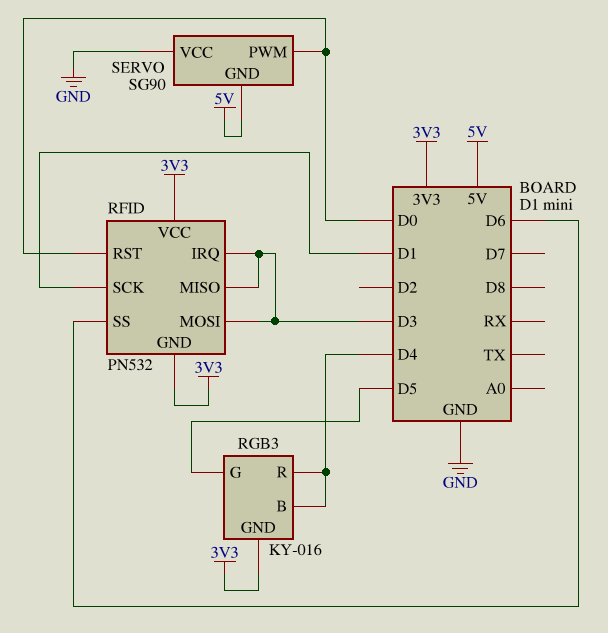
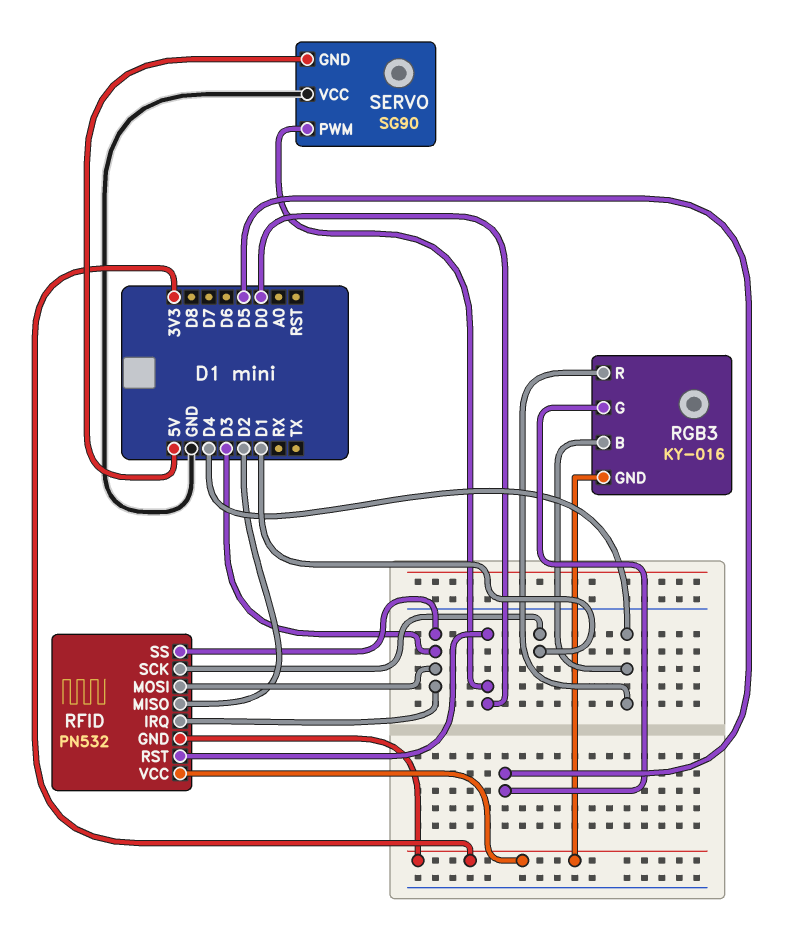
RFID pin MISO: D3 -> D2
RFID pin SS: D6 -> D3

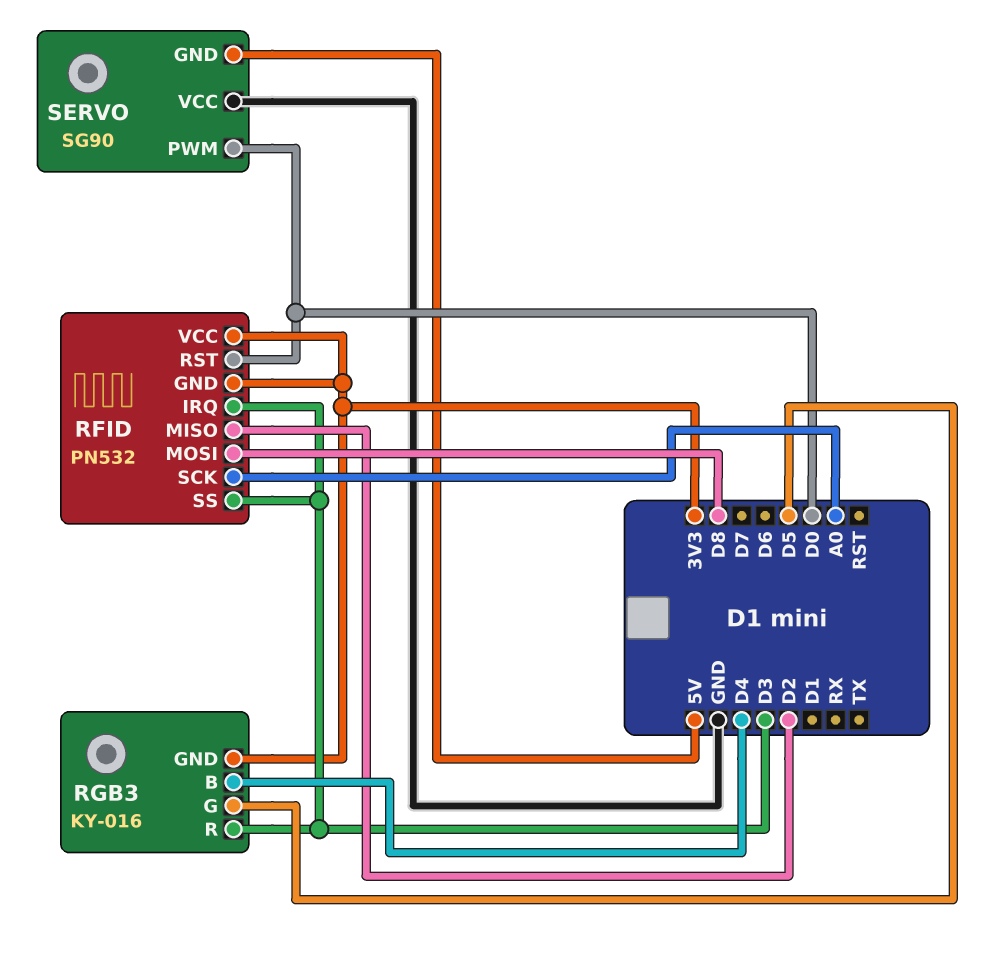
RFID pin MOSI: D3 -> D8
RFID pin SCK: D1 -> A0
RGB3 pin R: D4 -> D3

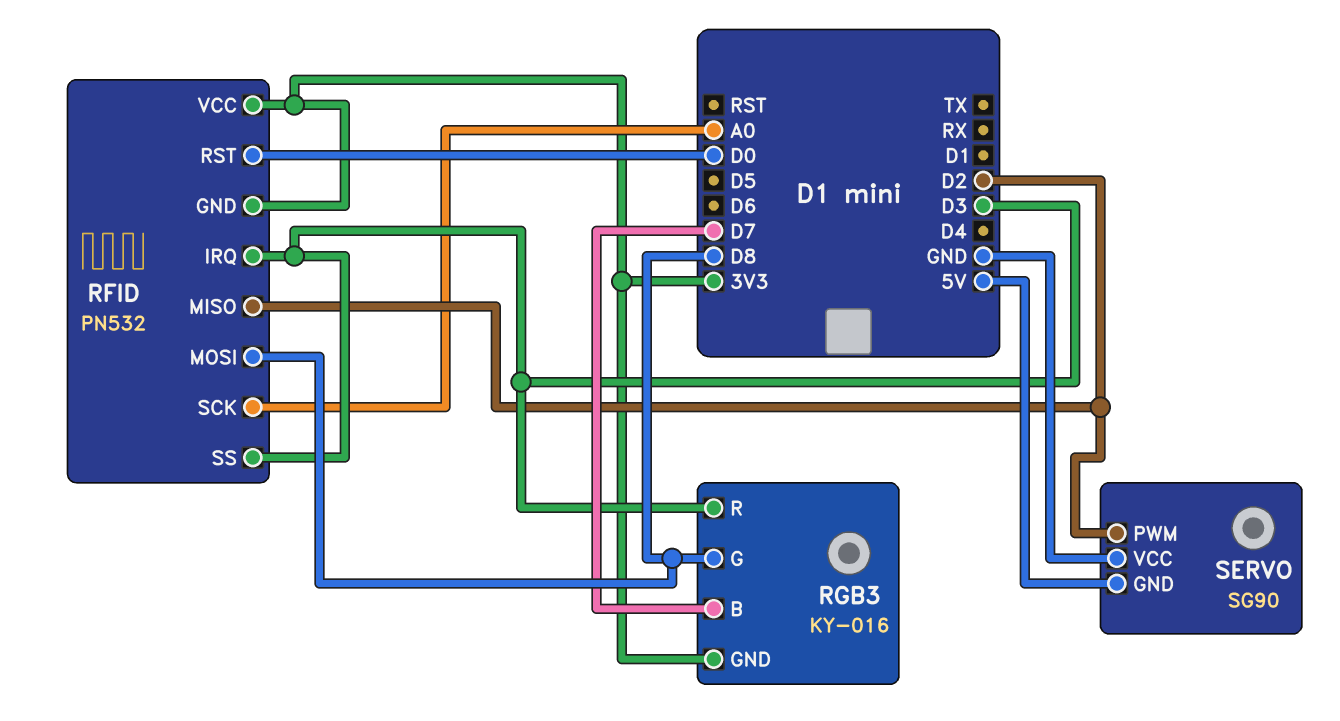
RGB3 pin B: D4 -> D7
RGB3 pin G: D5 -> D8
SERVO pin PWM: D0 -> D2

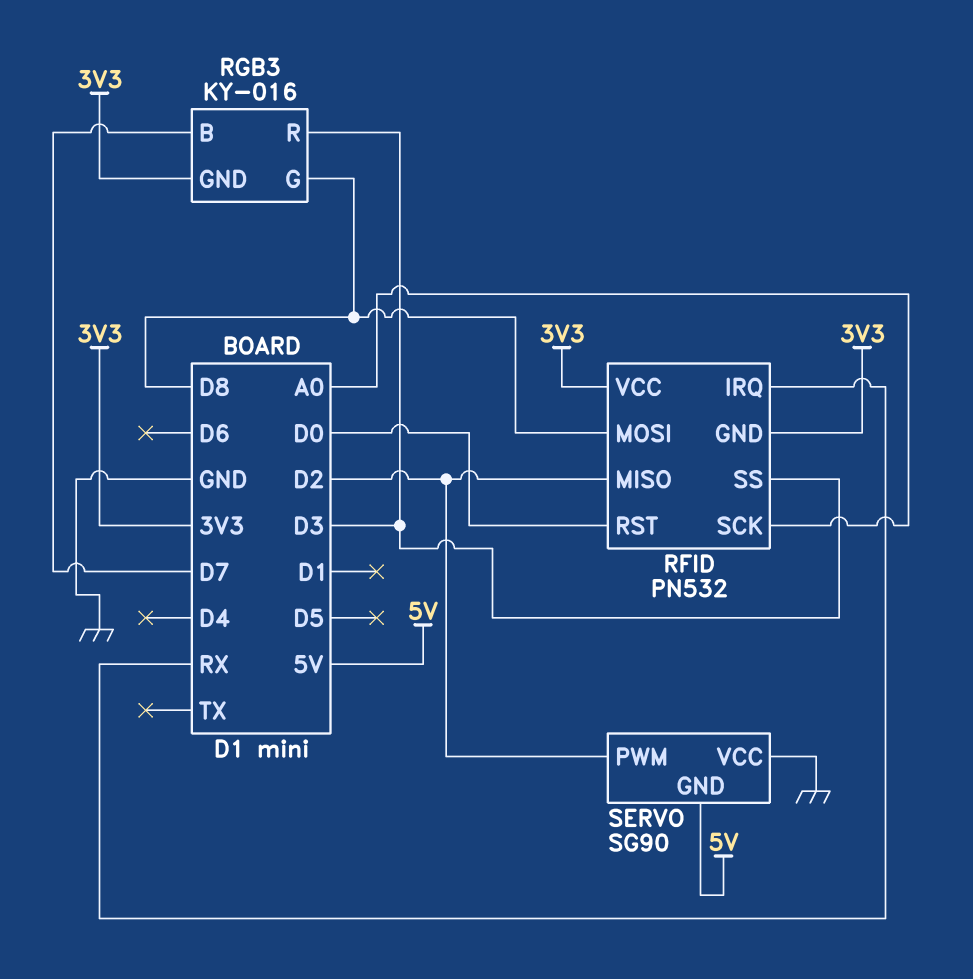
RFID pin IRQ: D3 -> RX

